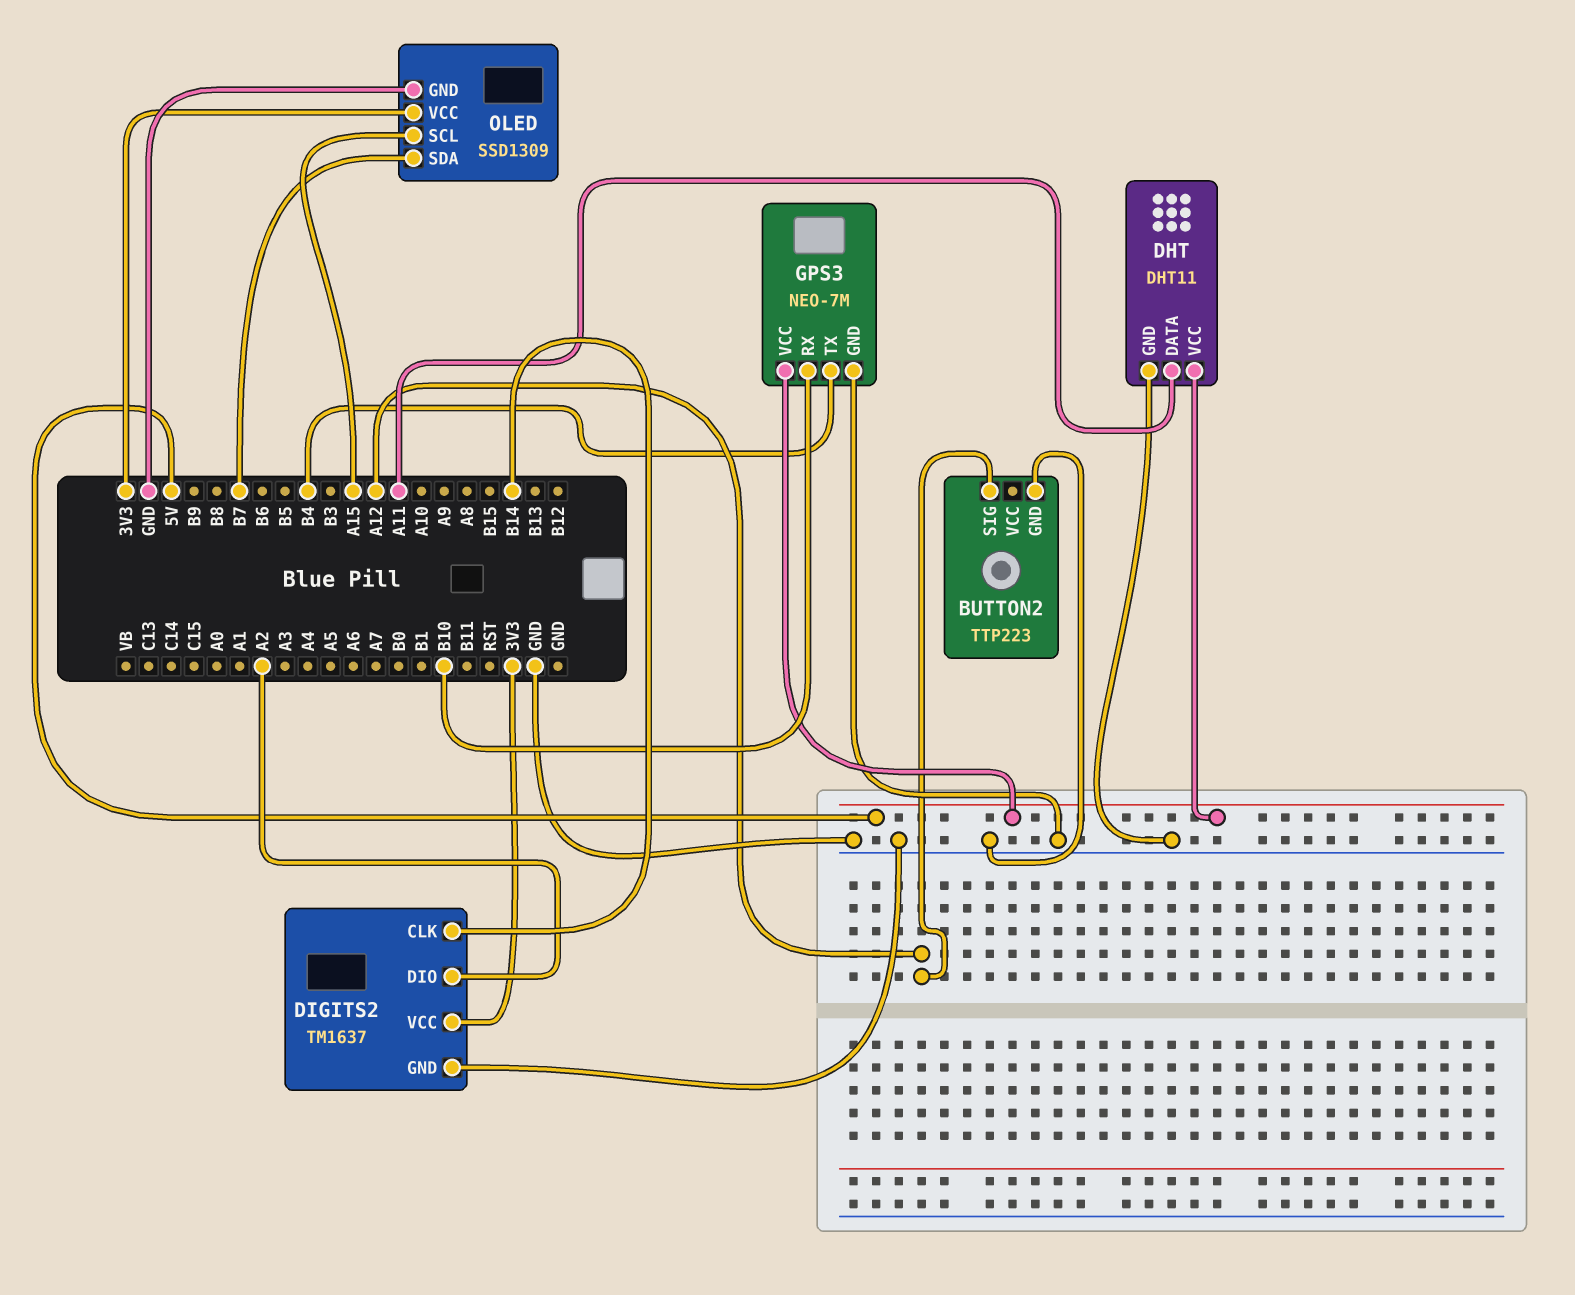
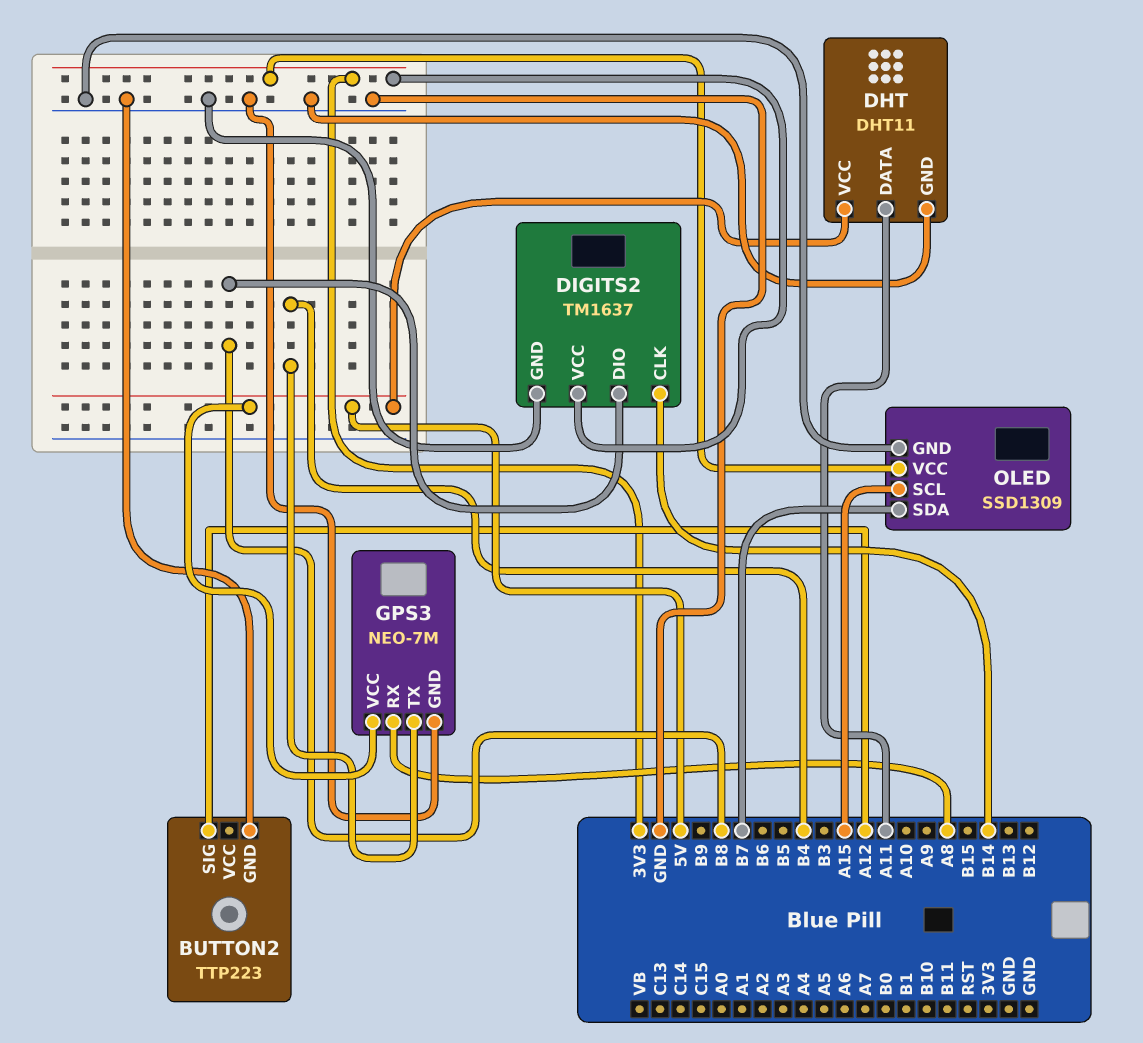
DIGITS2 pin DIO: A2 -> B8
GPS3 pin RX: B10 -> A8

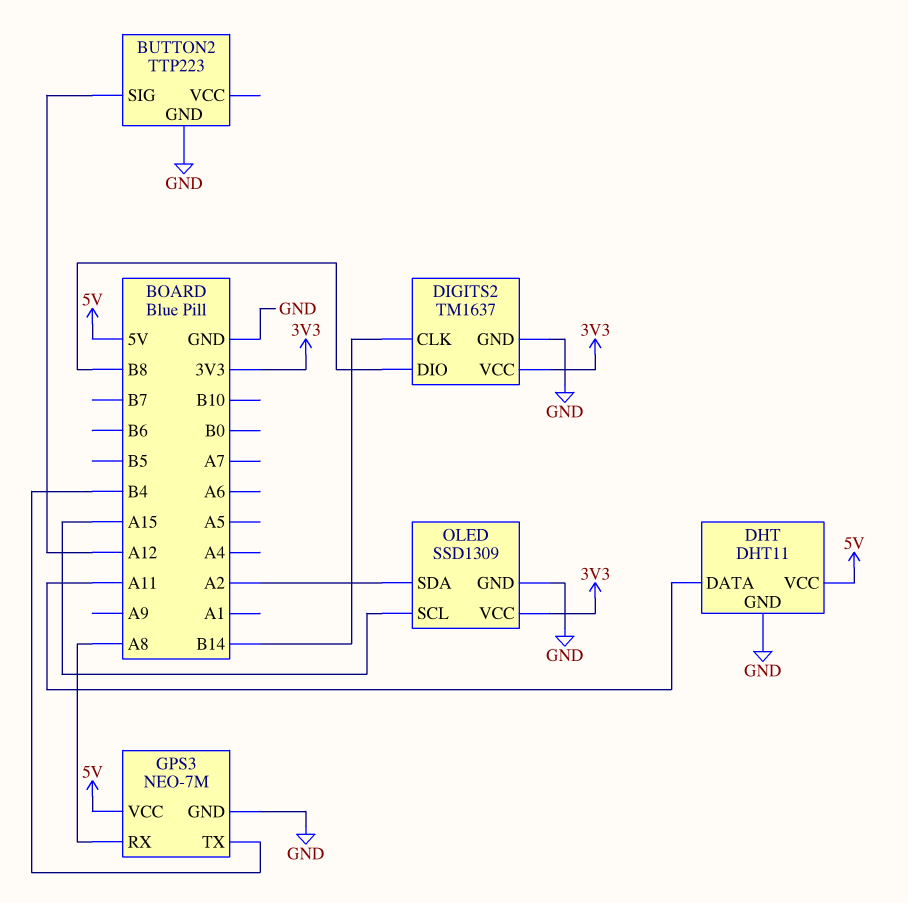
OLED pin SDA: B7 -> A2

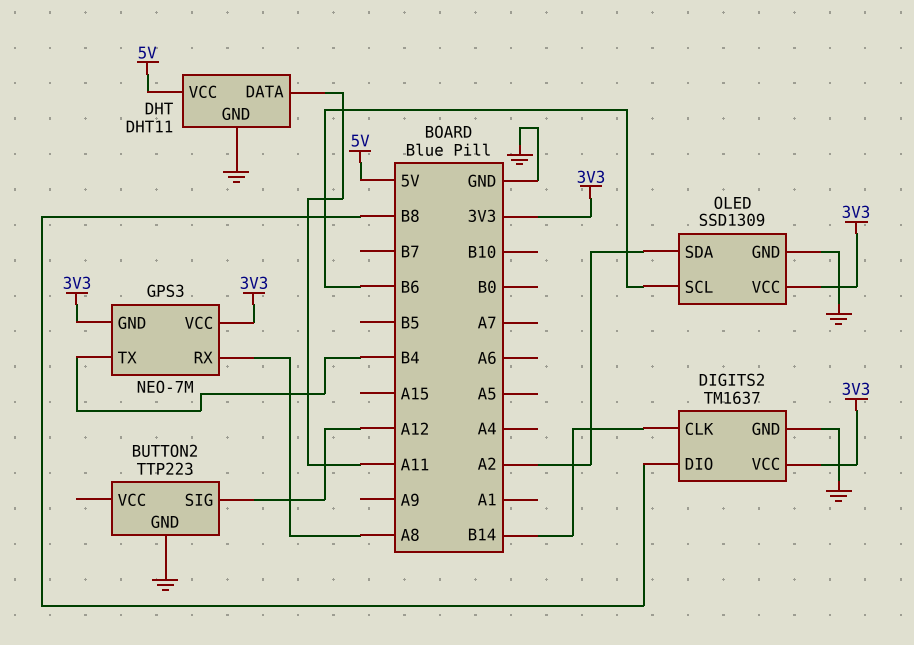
GPS3 pin GND: GND -> 3V3
GPS3 pin VCC: 5V -> 3V3
OLED pin SCL: A15 -> B6

